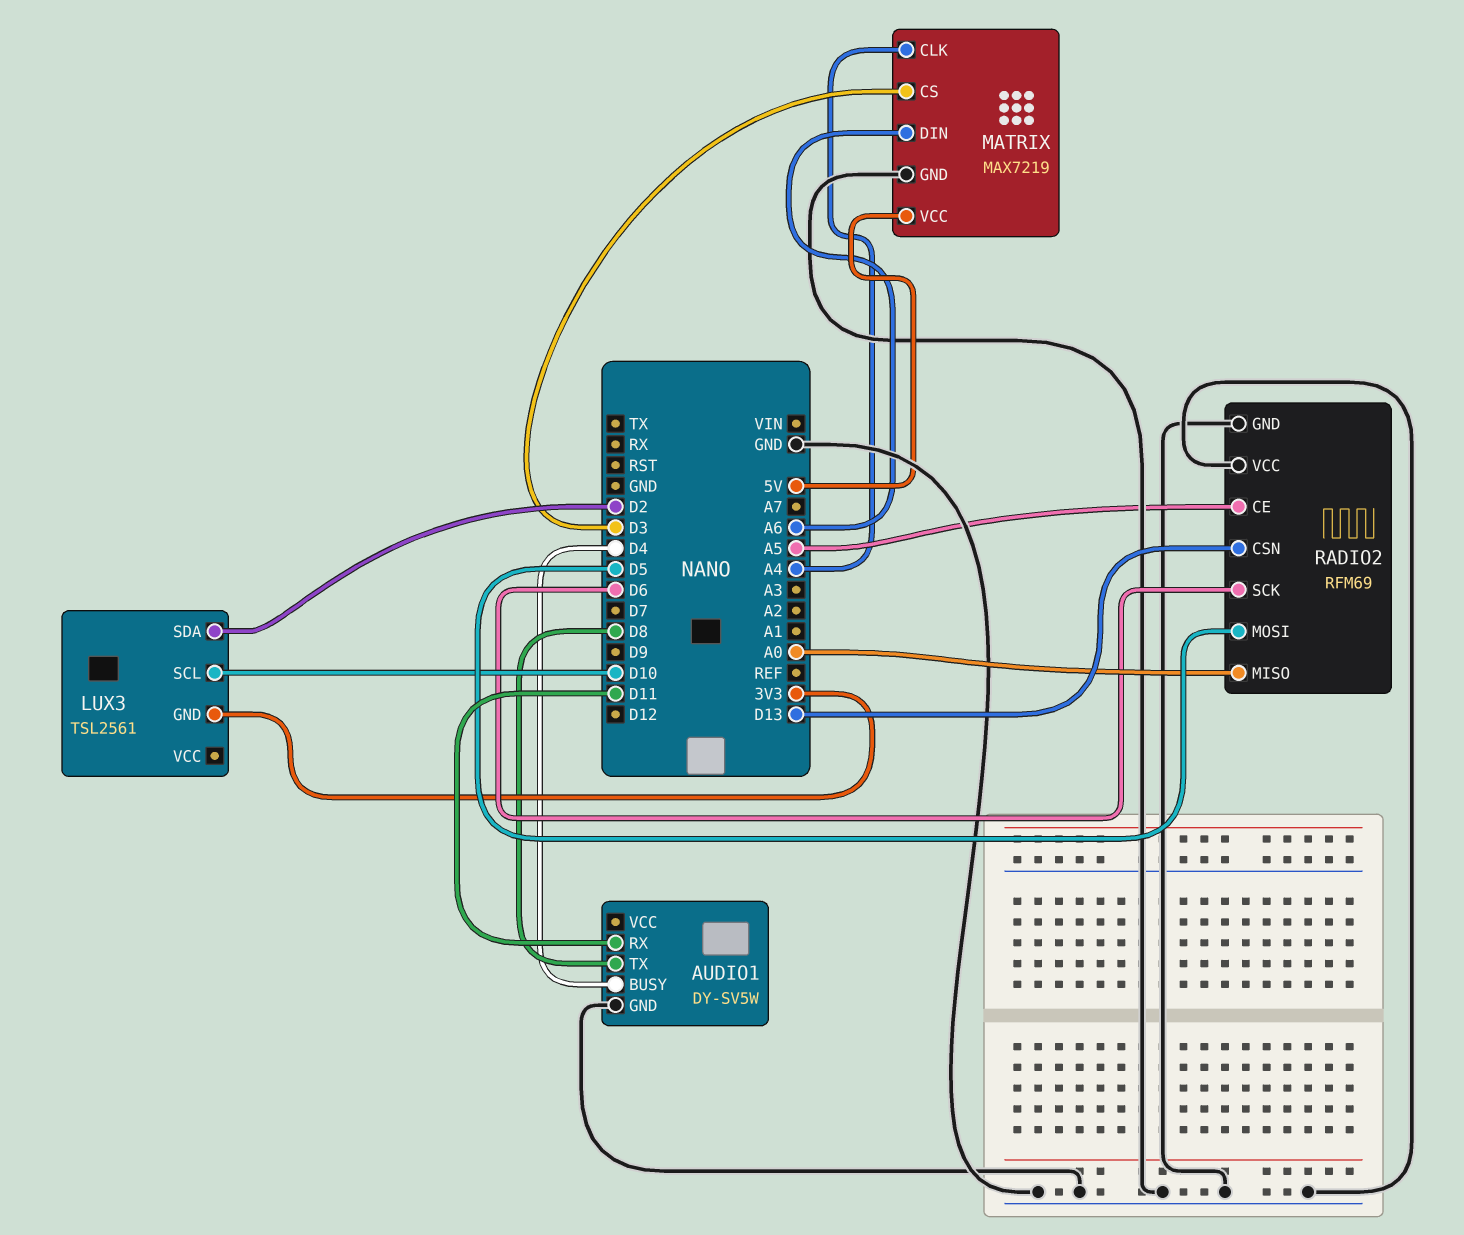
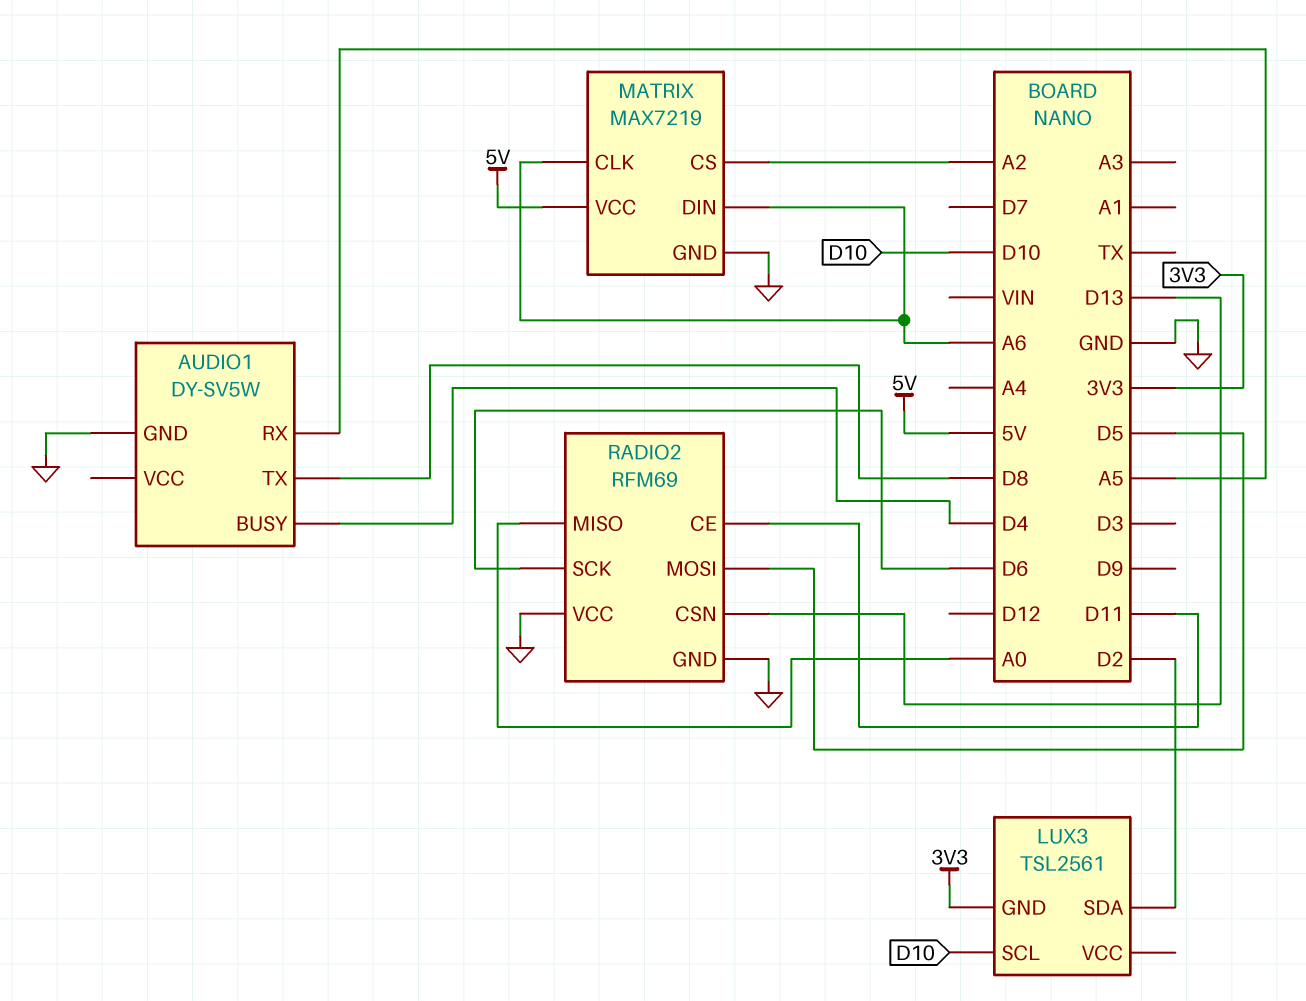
AUDIO1 pin RX: D11 -> A5
MATRIX pin CLK: A4 -> A6
MATRIX pin CS: D3 -> A2
RADIO2 pin CE: A5 -> D11

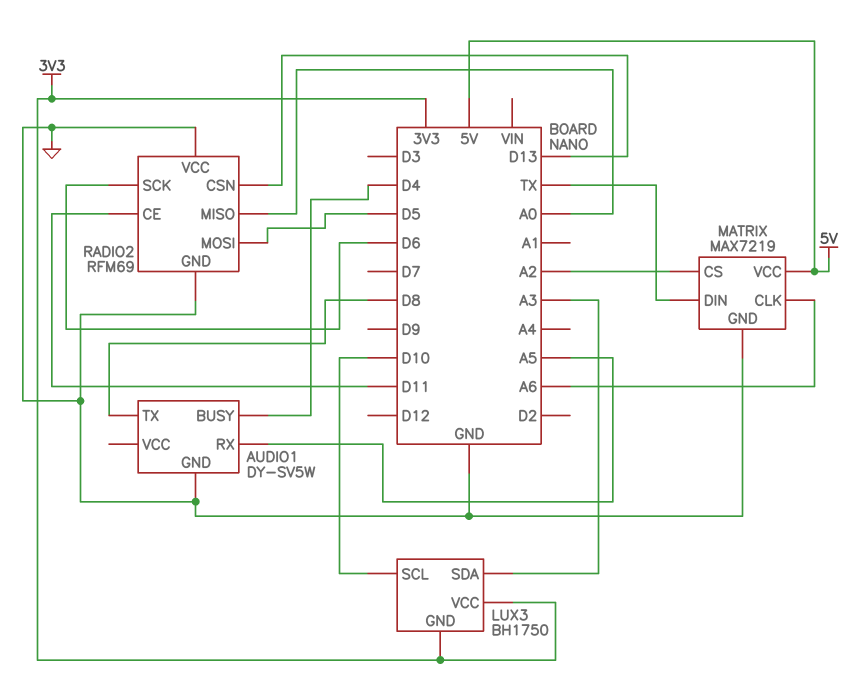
LUX3: TSL2561 -> BH1750
LUX3 pin SDA: D2 -> A3
LUX3 pin VCC: none -> 3V3
MATRIX pin DIN: A6 -> TX

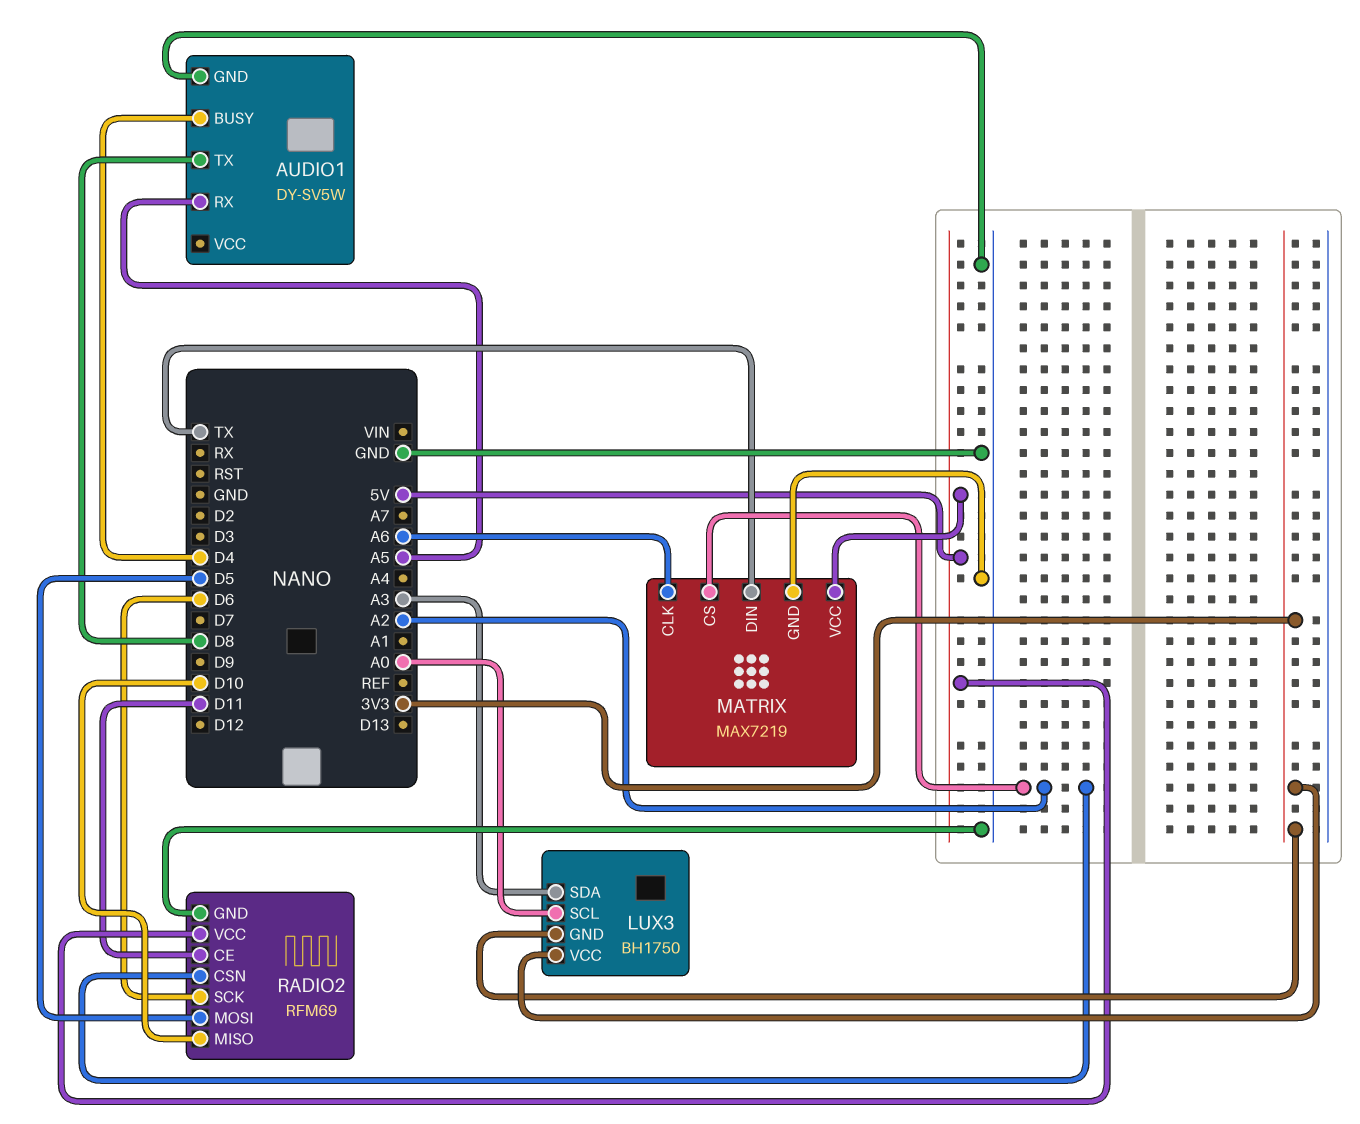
LUX3 pin SCL: D10 -> A0
RADIO2 pin CSN: D13 -> A2
RADIO2 pin MISO: A0 -> D10
RADIO2 pin VCC: GND -> 5V

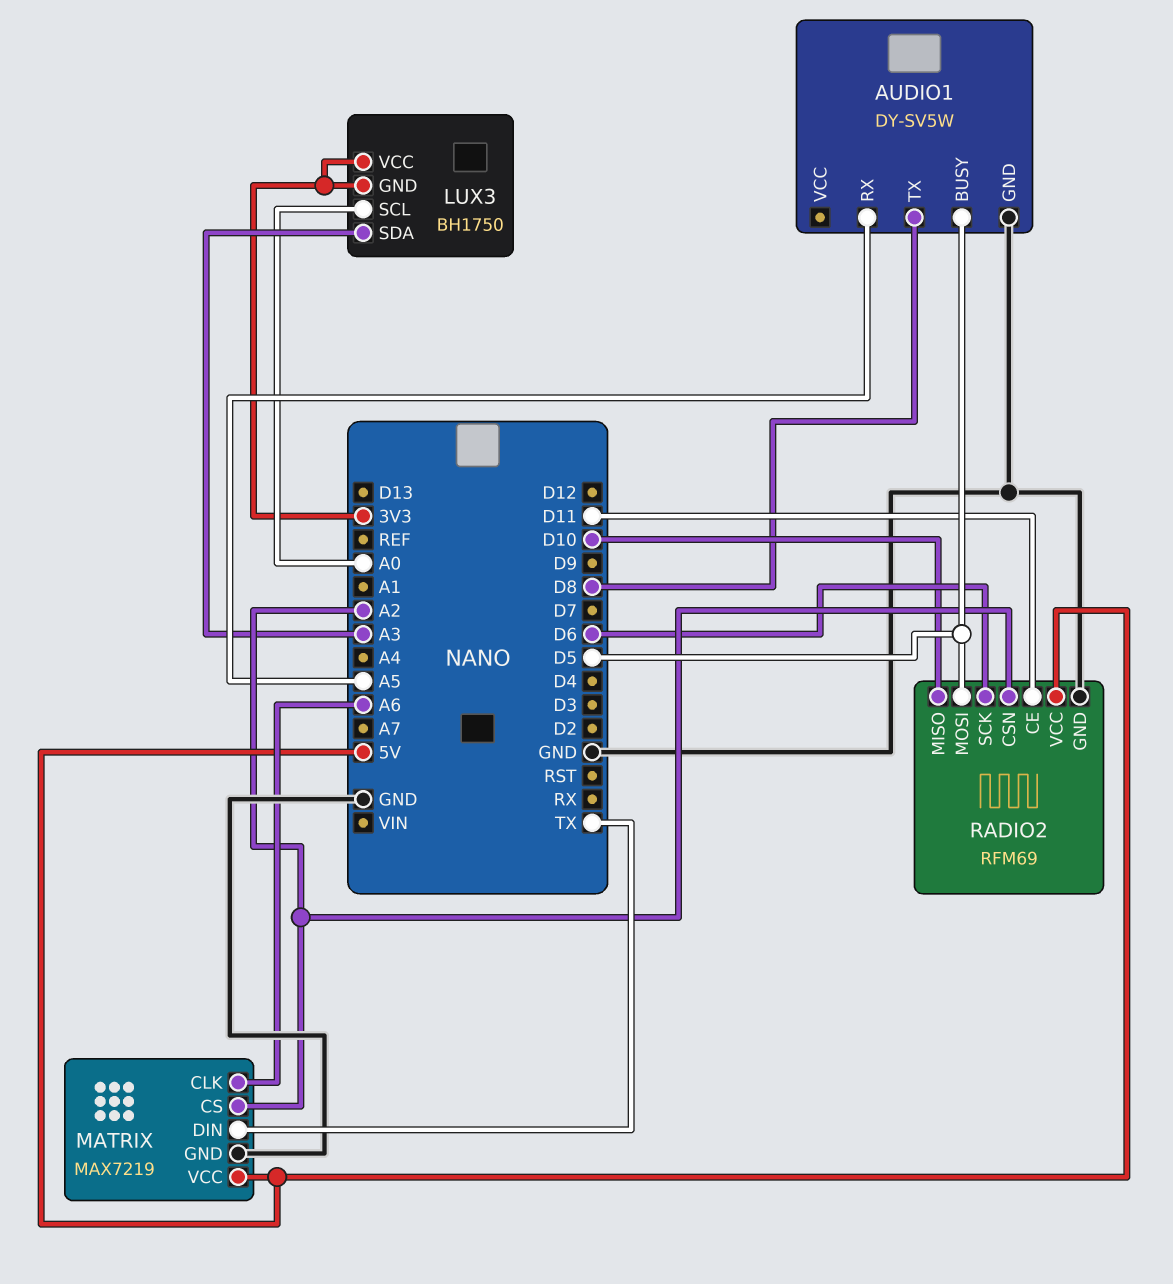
AUDIO1 pin BUSY: D4 -> D5

